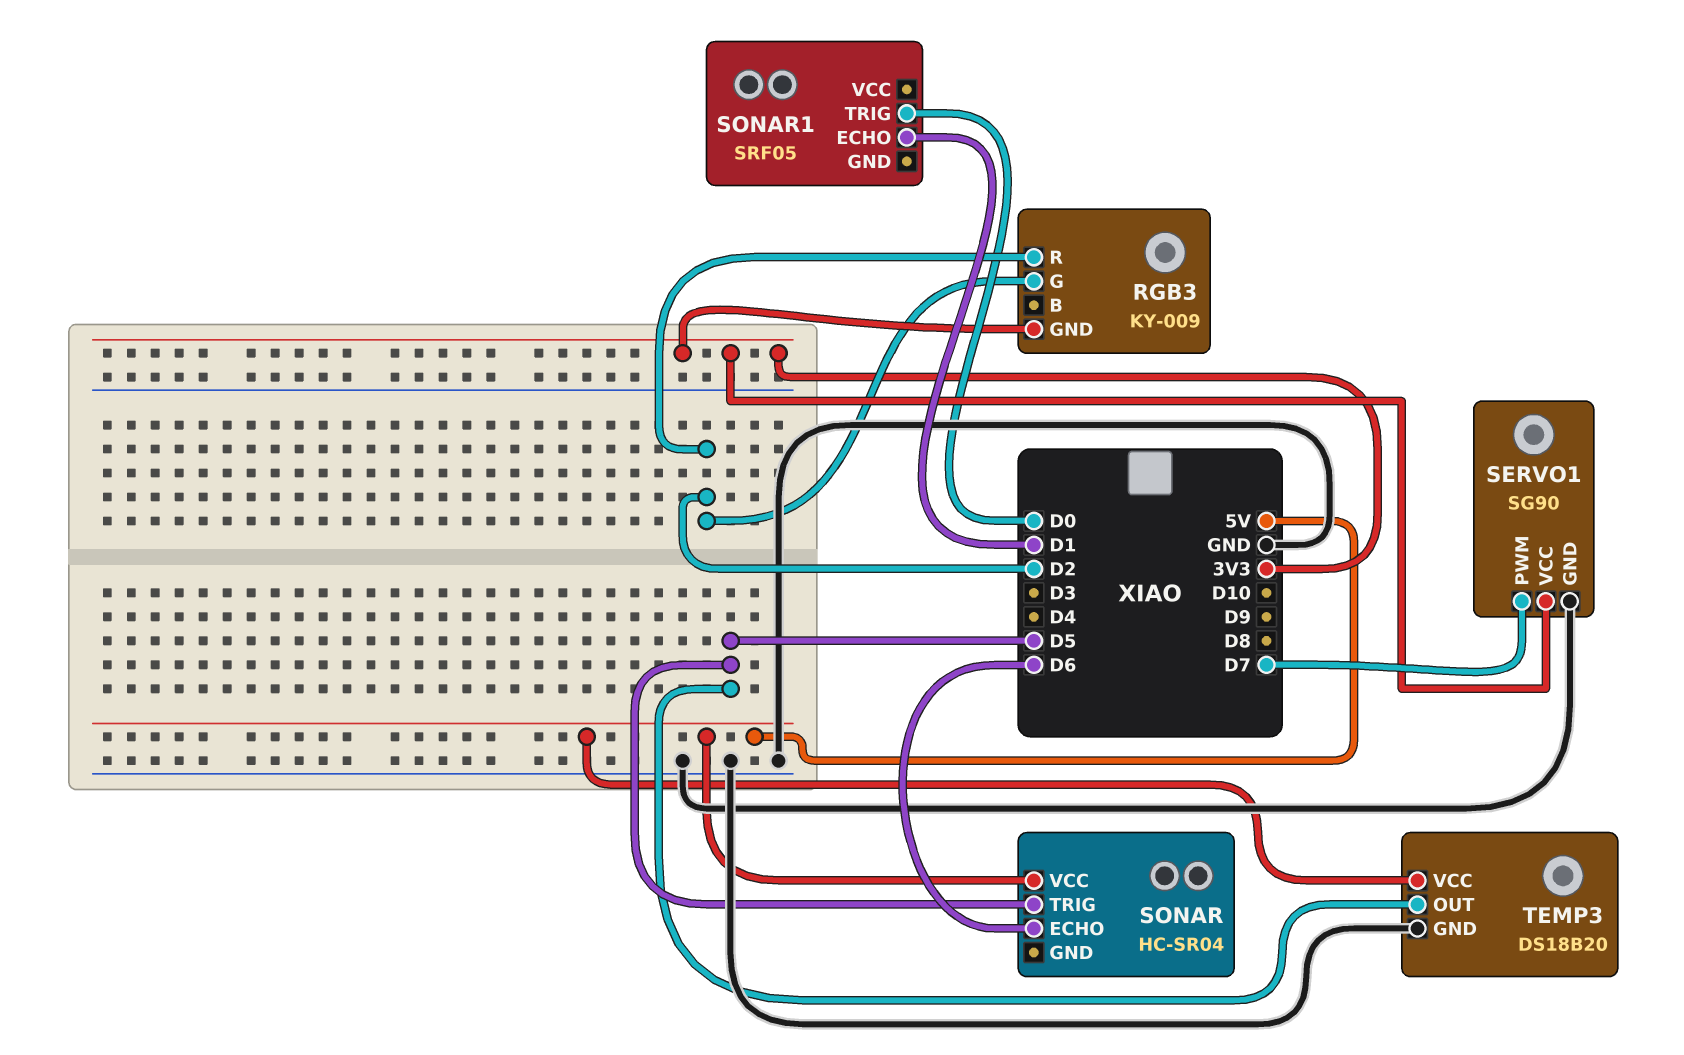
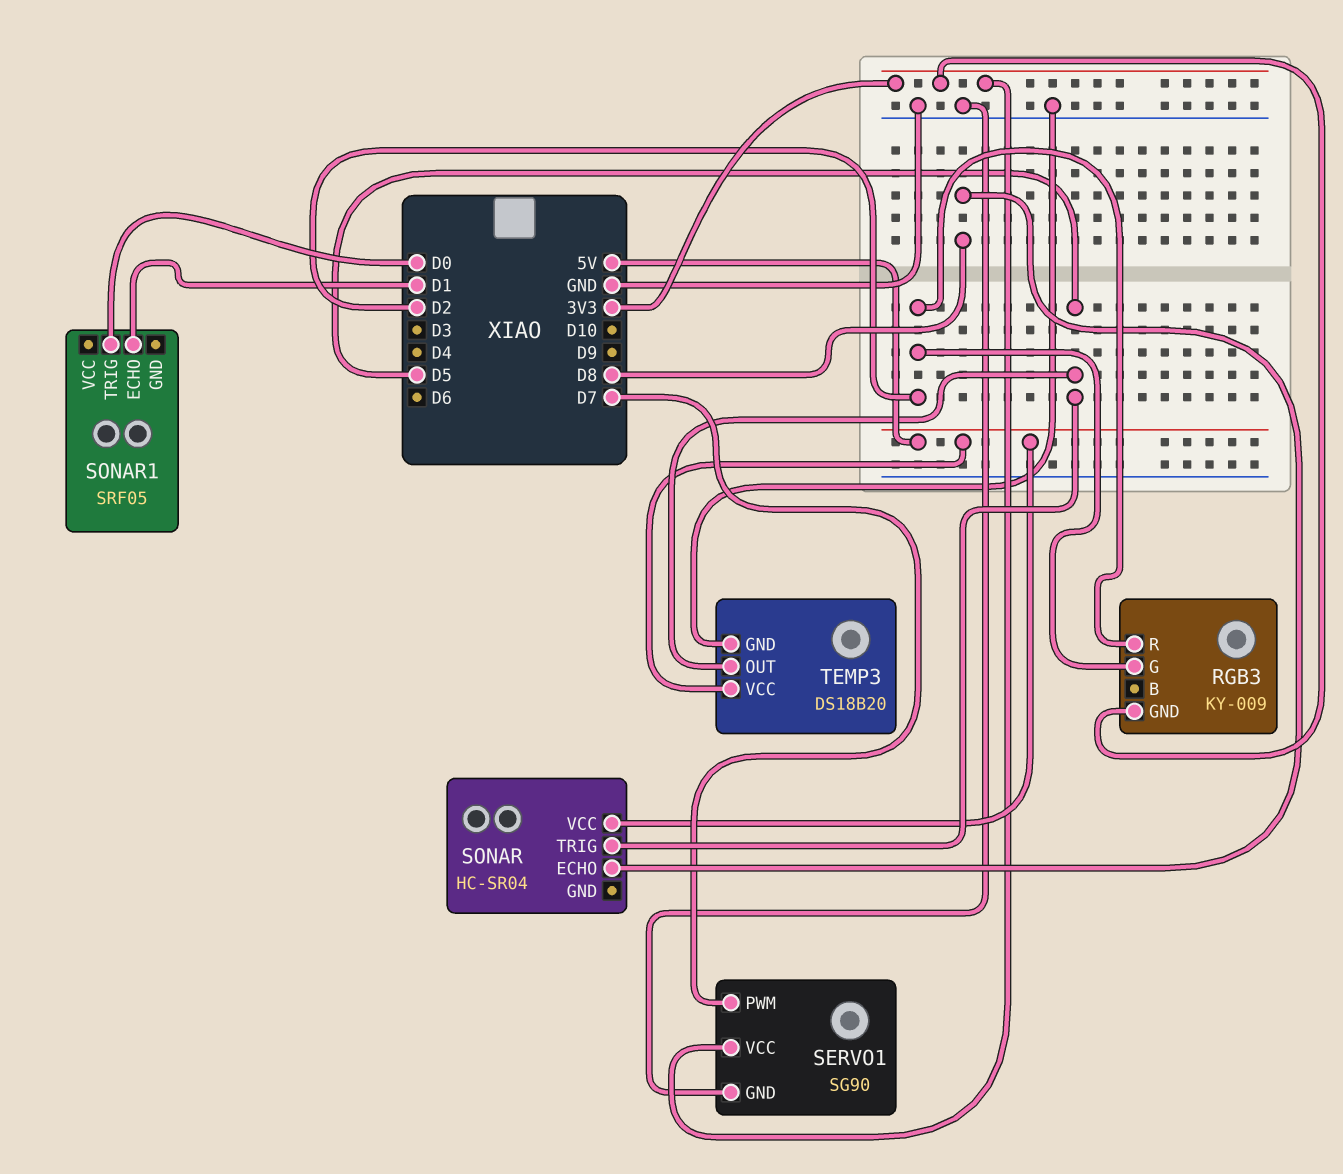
SONAR pin ECHO: D6 -> D8

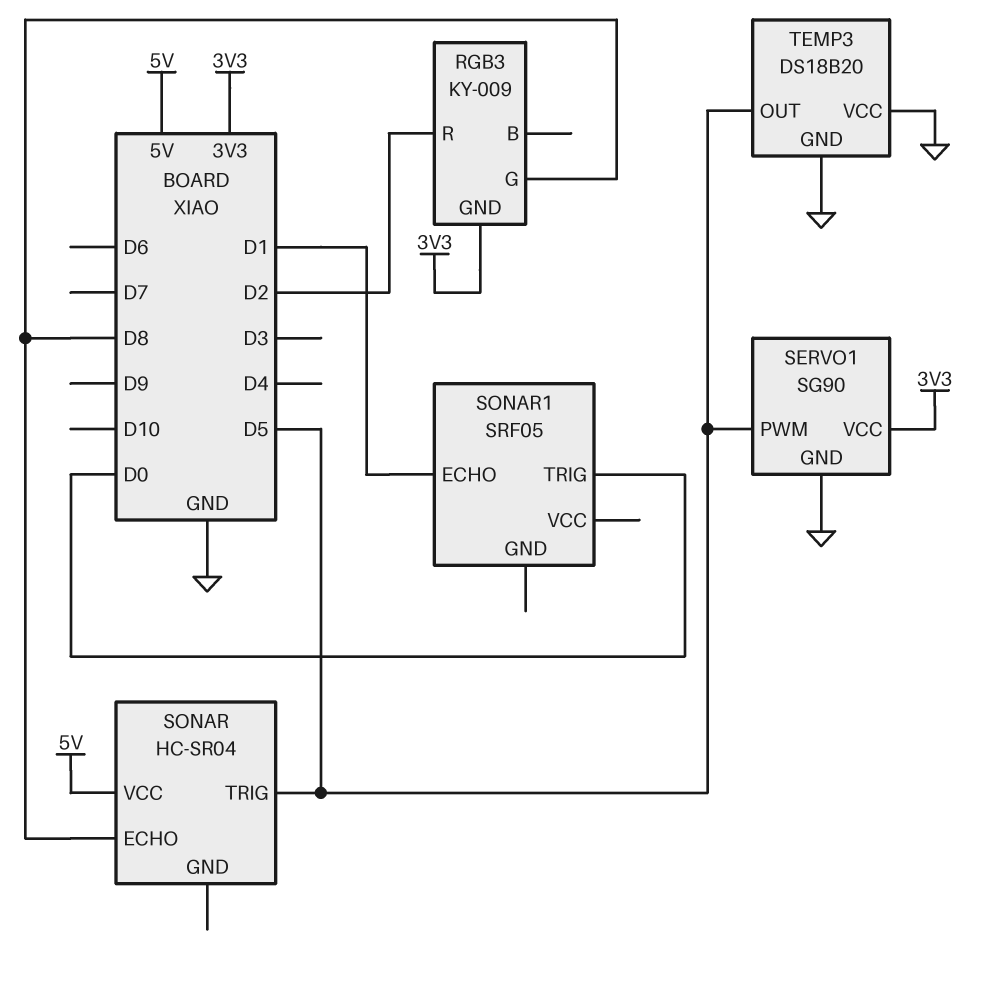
RGB3 pin G: D2 -> D8
SERVO1 pin PWM: D7 -> D5
TEMP3 pin VCC: 5V -> GND

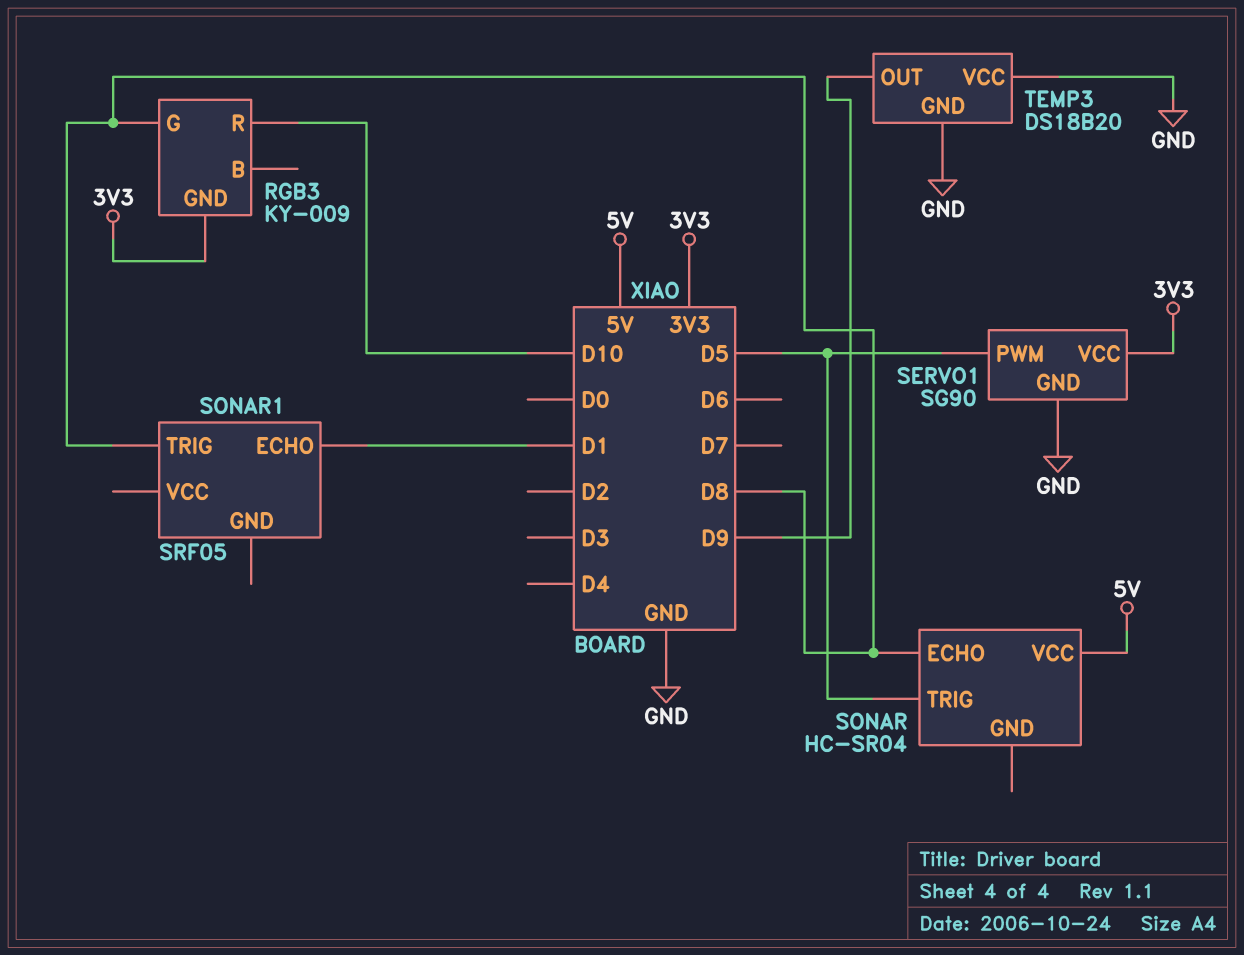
RGB3 pin R: D2 -> D10
SONAR1 pin TRIG: D0 -> D8
TEMP3 pin OUT: D5 -> D9

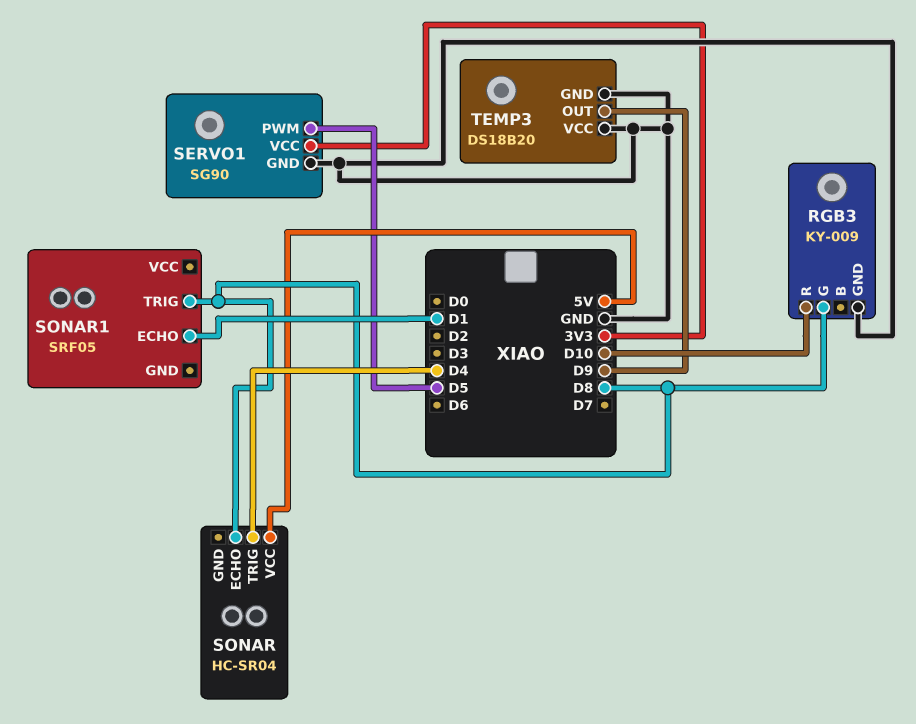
RGB3 pin GND: 3V3 -> GND
SONAR pin TRIG: D5 -> D4

